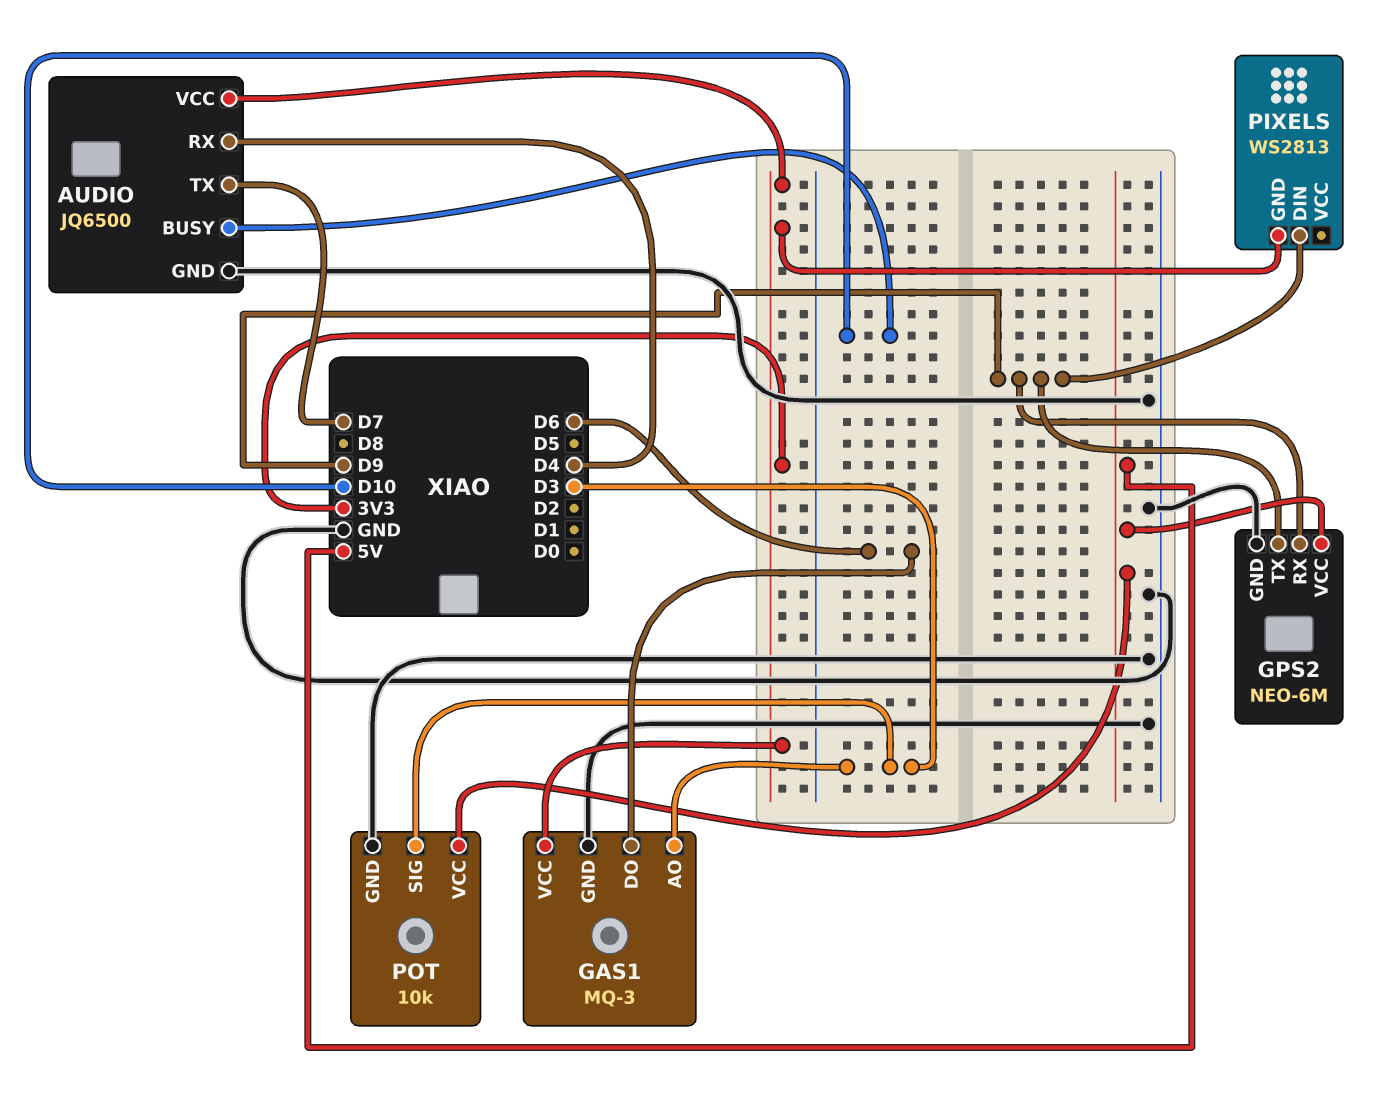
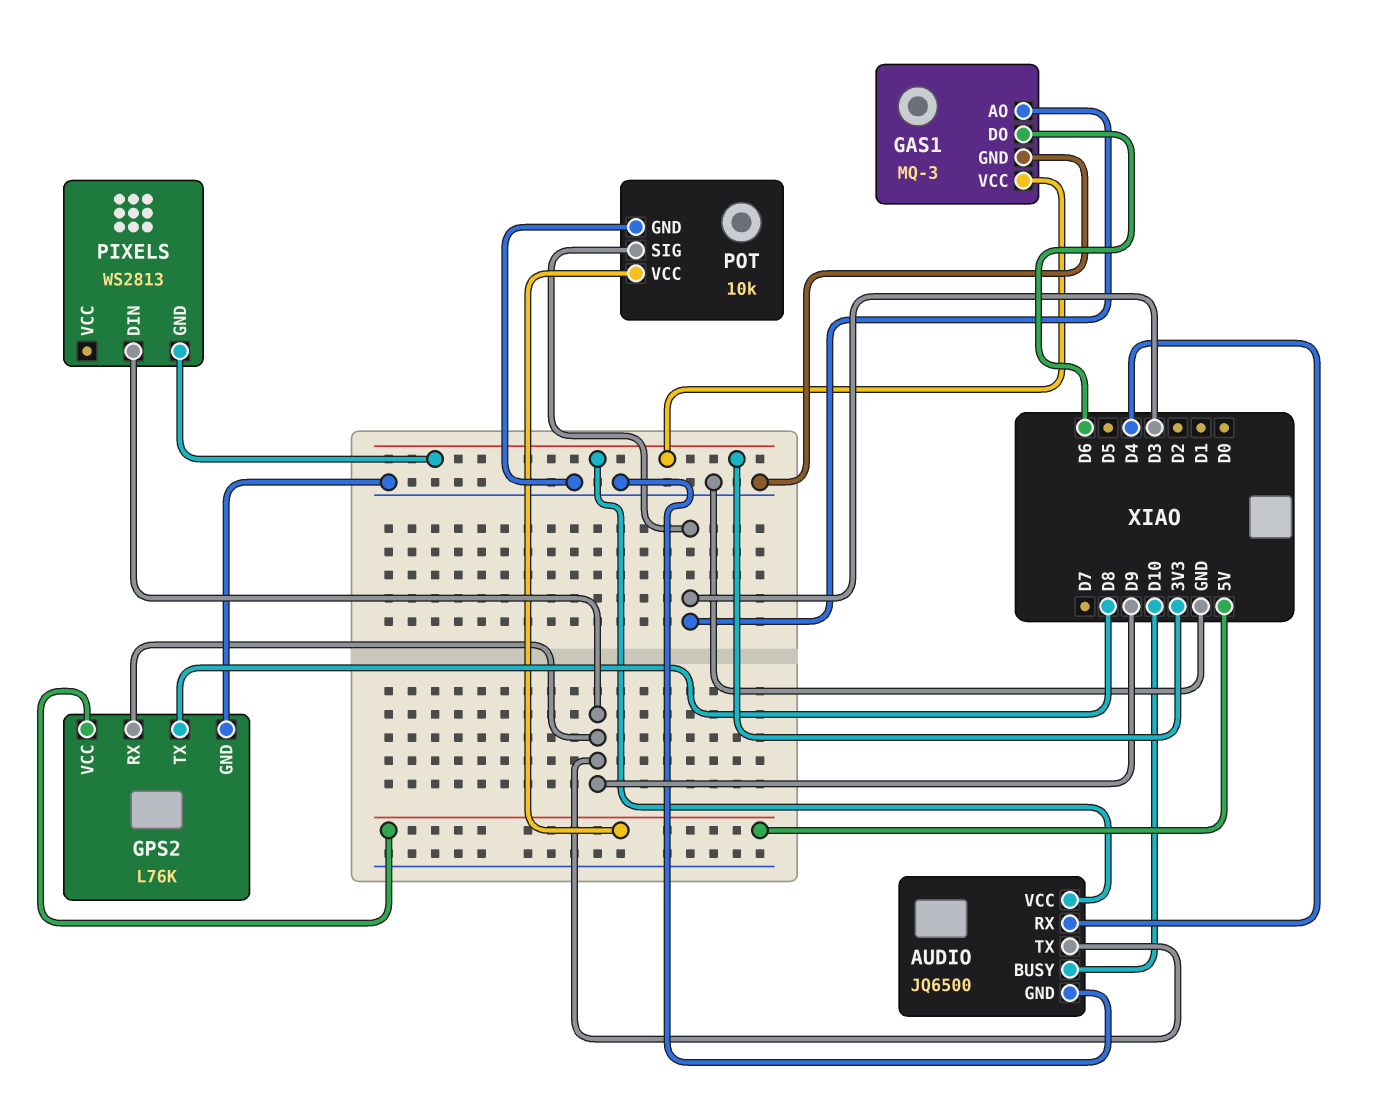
AUDIO pin TX: D7 -> D9
GPS2: NEO-6M -> L76K
GPS2 pin TX: D9 -> D8

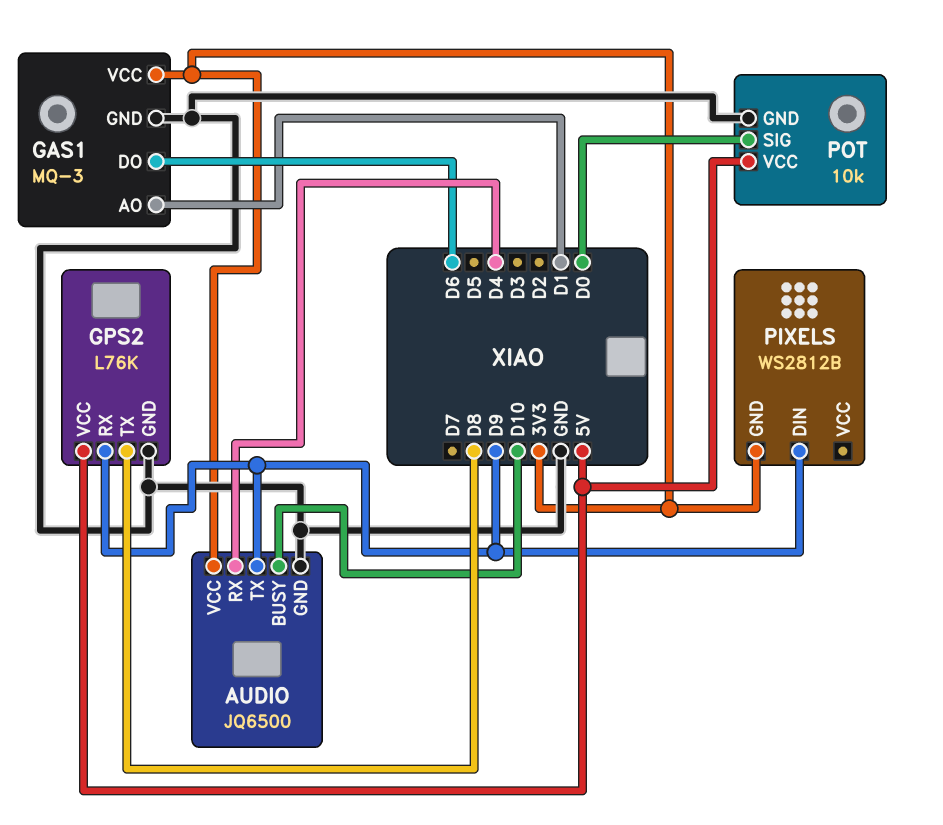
GAS1 pin AO: D3 -> D1
PIXELS: WS2813 -> WS2812B
POT pin SIG: D3 -> D0

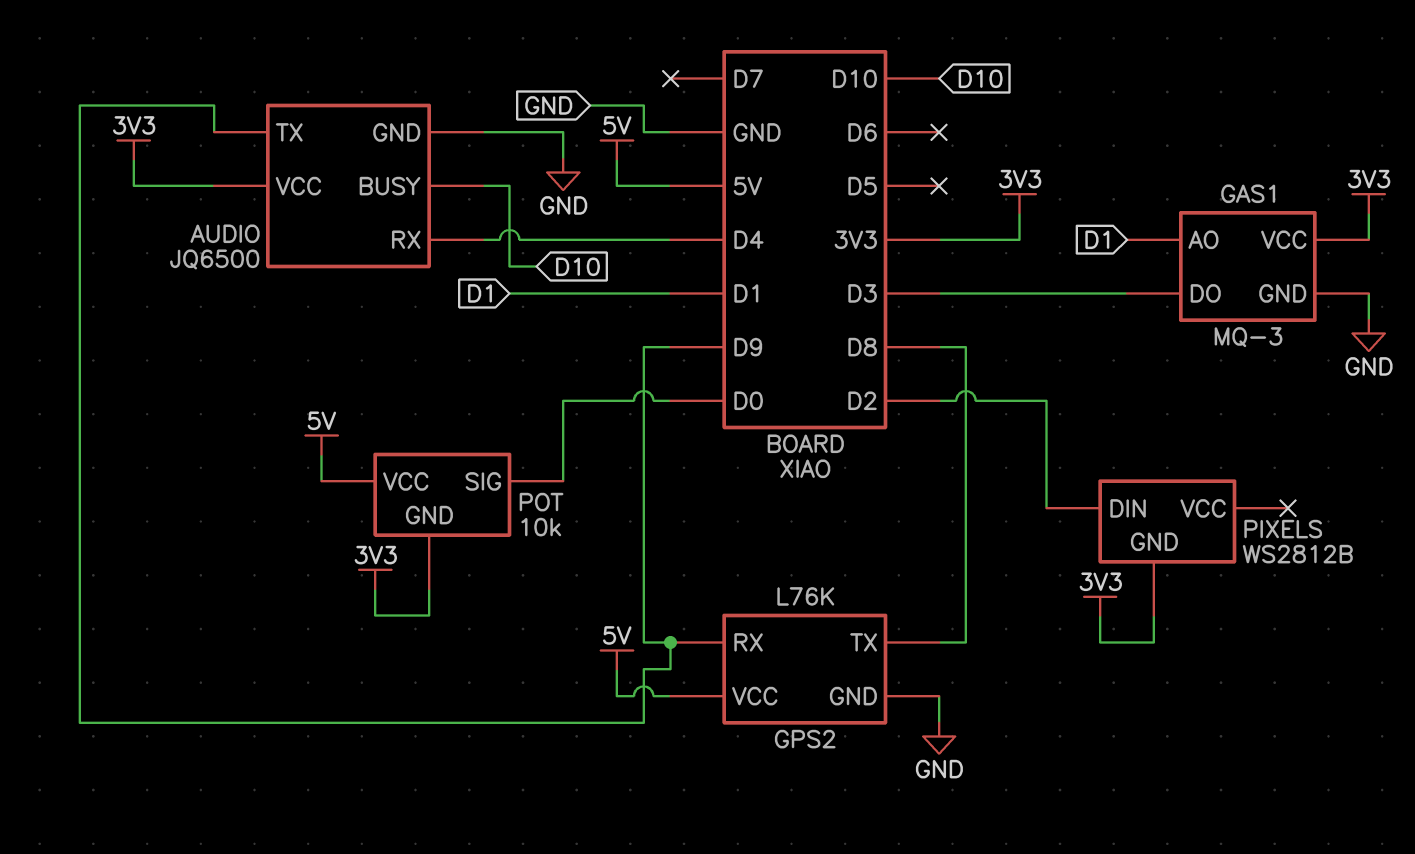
GAS1 pin DO: D6 -> D3
PIXELS pin DIN: D9 -> D2
POT pin GND: GND -> 3V3

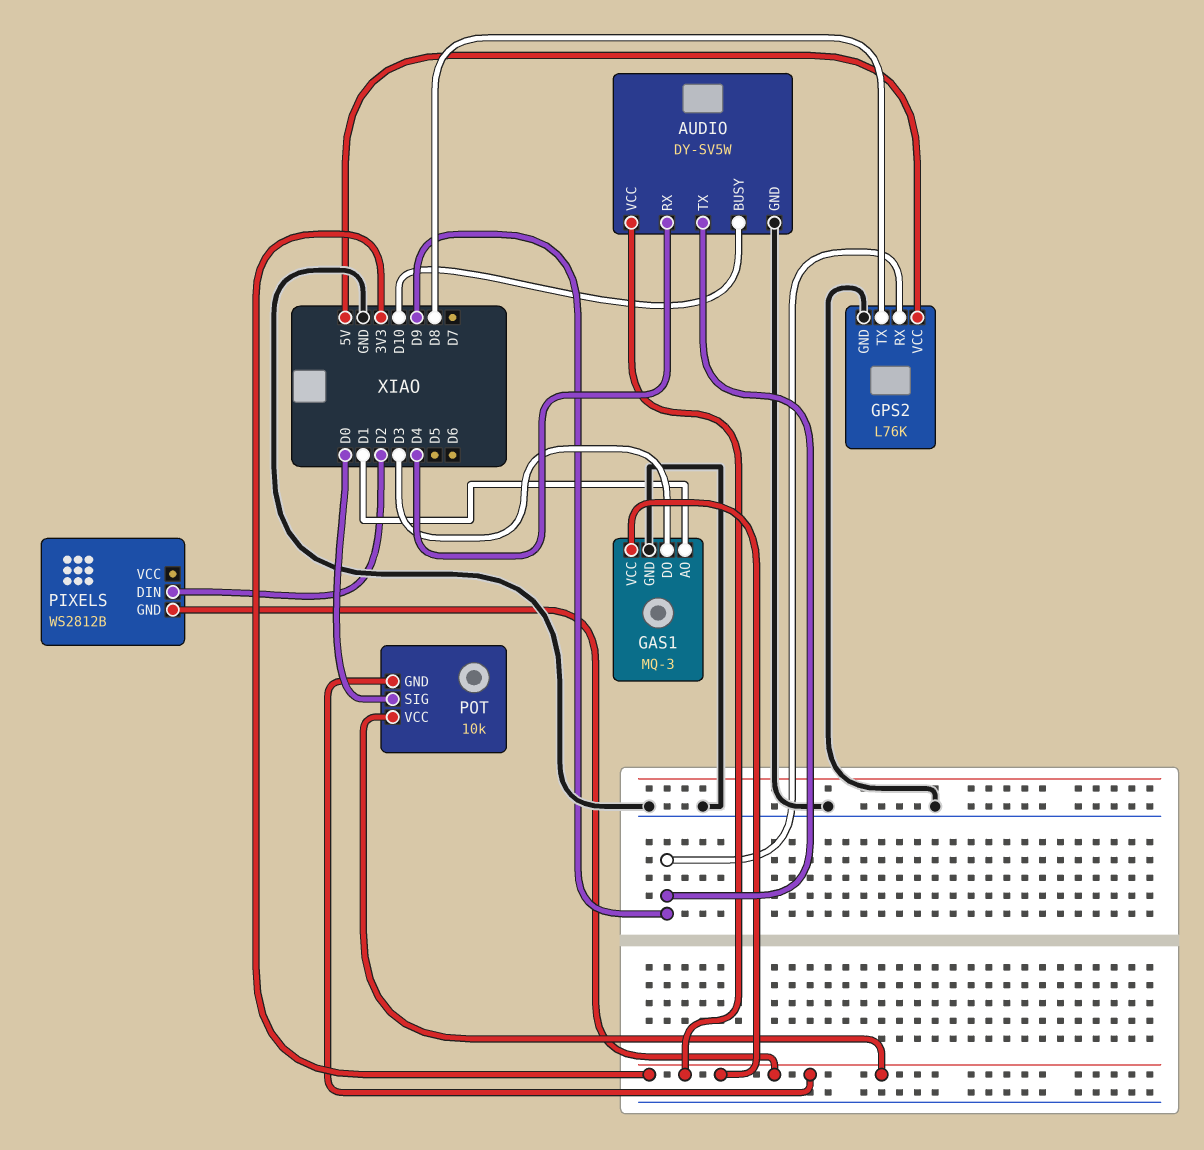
AUDIO: JQ6500 -> DY-SV5W
POT pin VCC: 5V -> 3V3

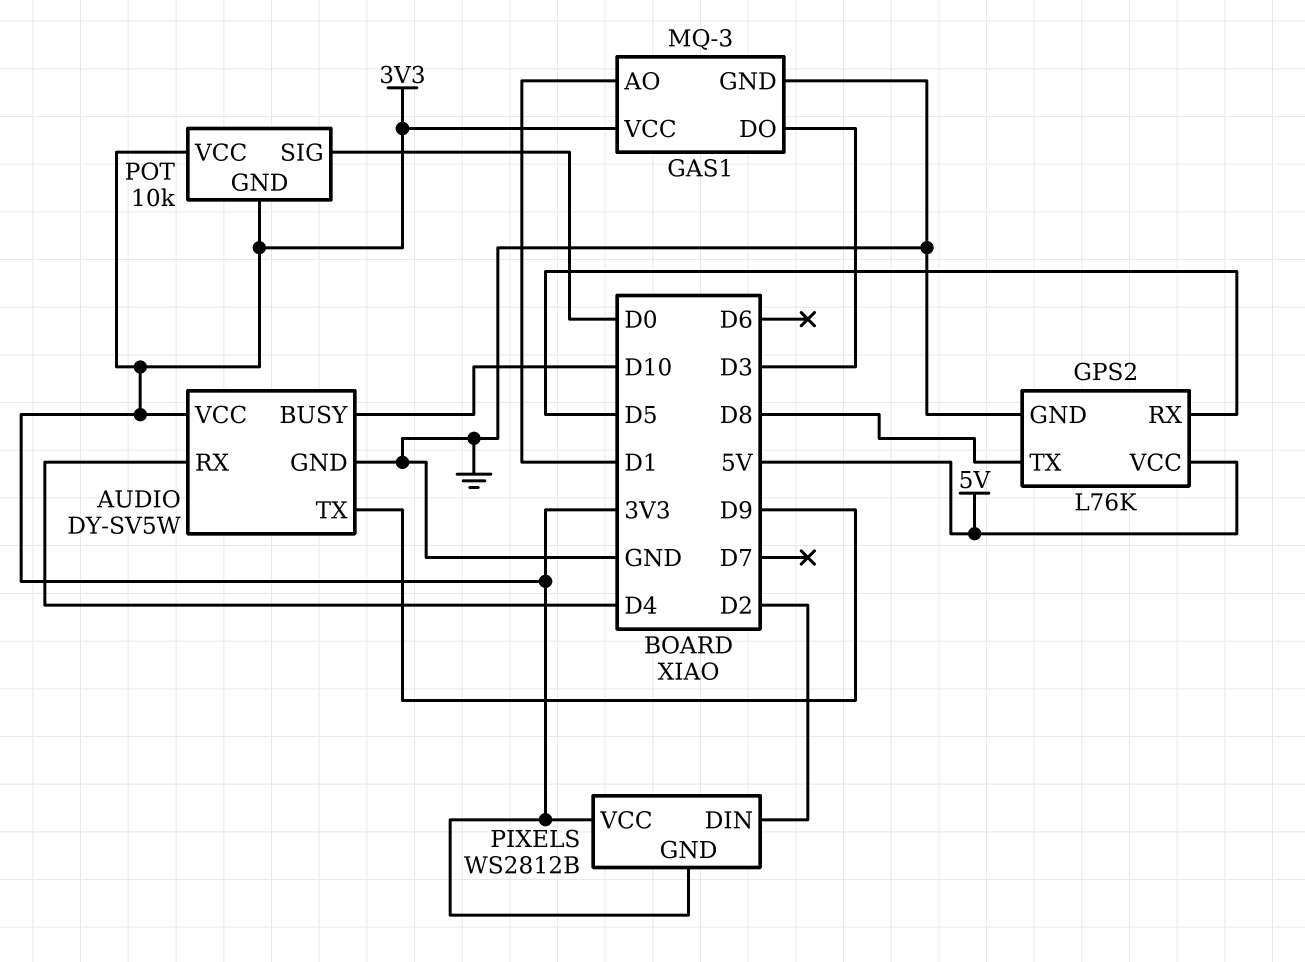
GPS2 pin RX: D9 -> D5
PIXELS pin VCC: none -> 3V3

